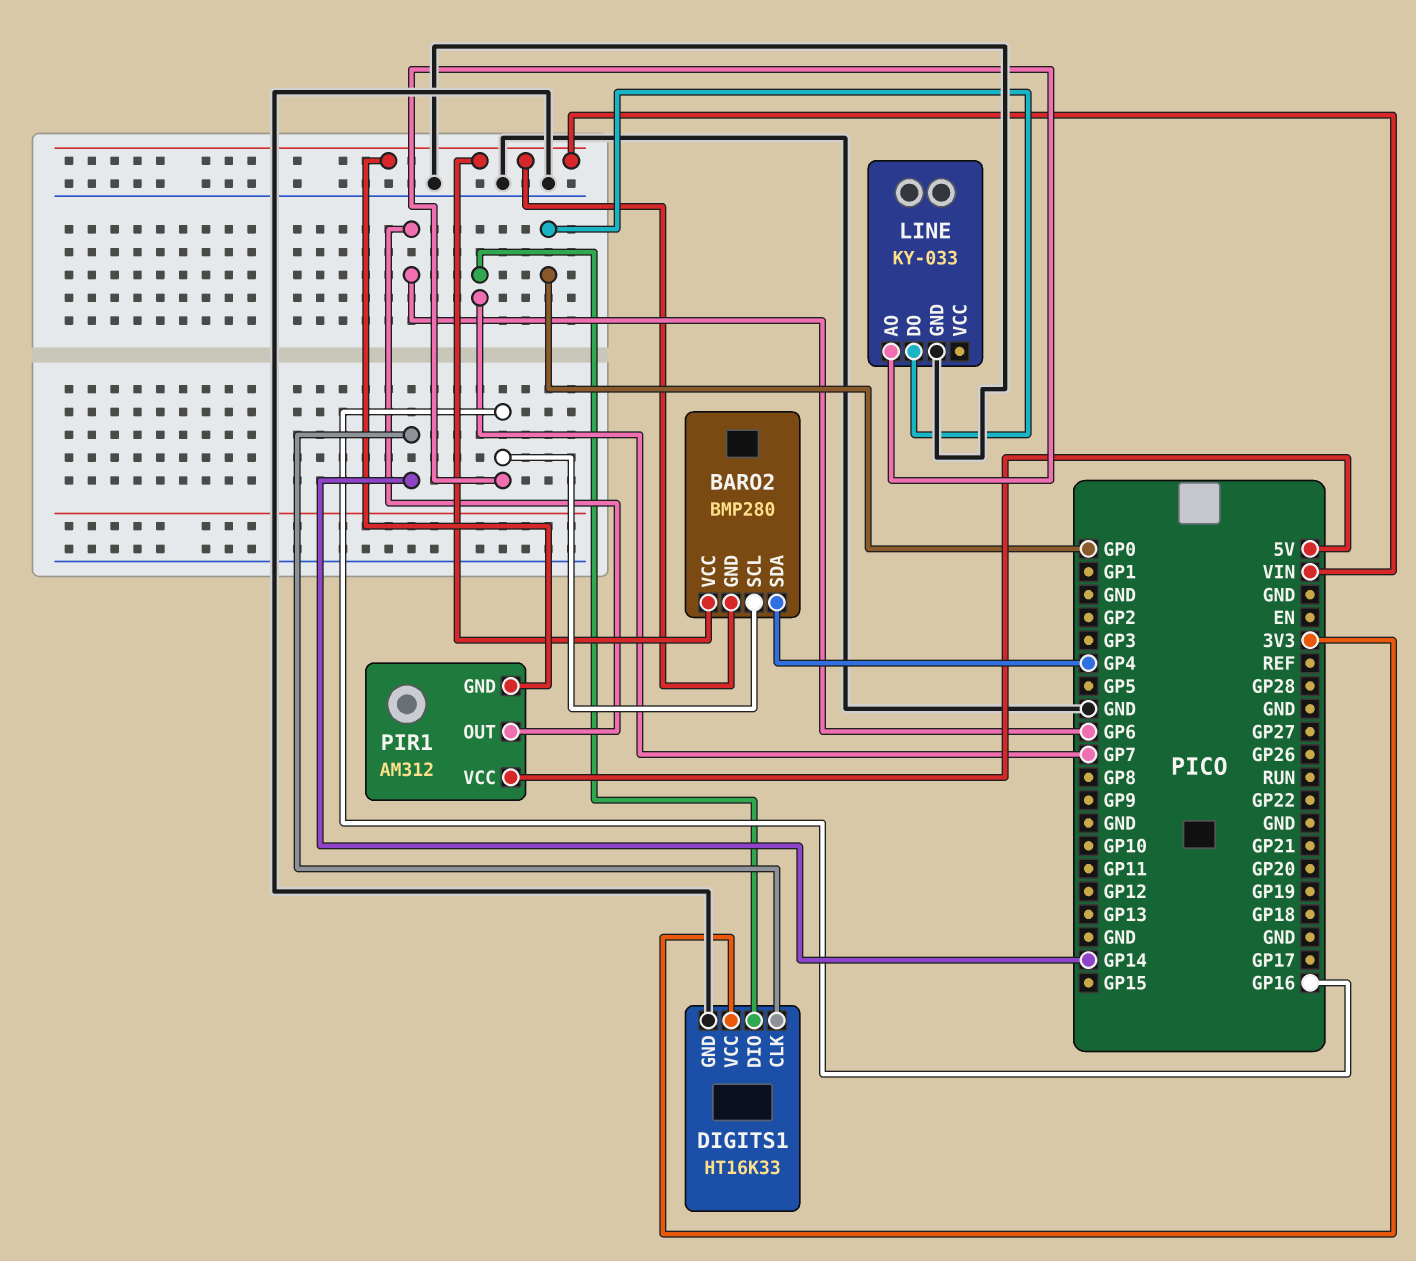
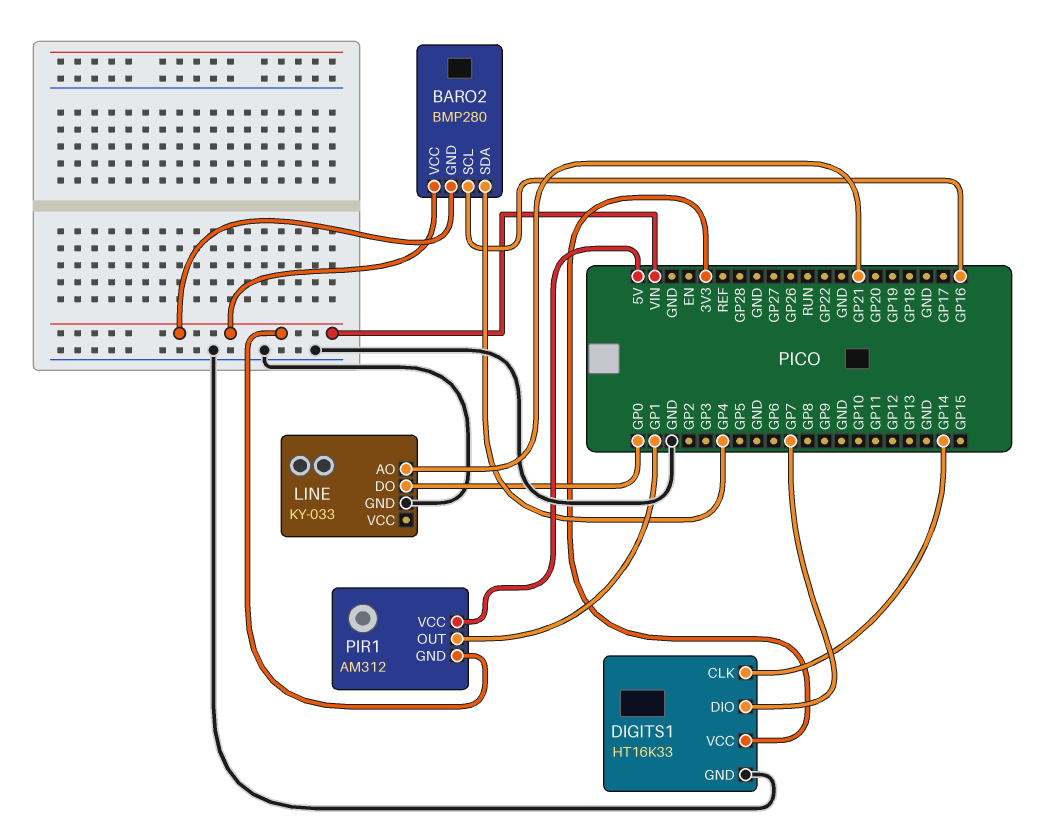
LINE pin AO: GP16 -> GP21
PIR1 pin OUT: GP6 -> GP1

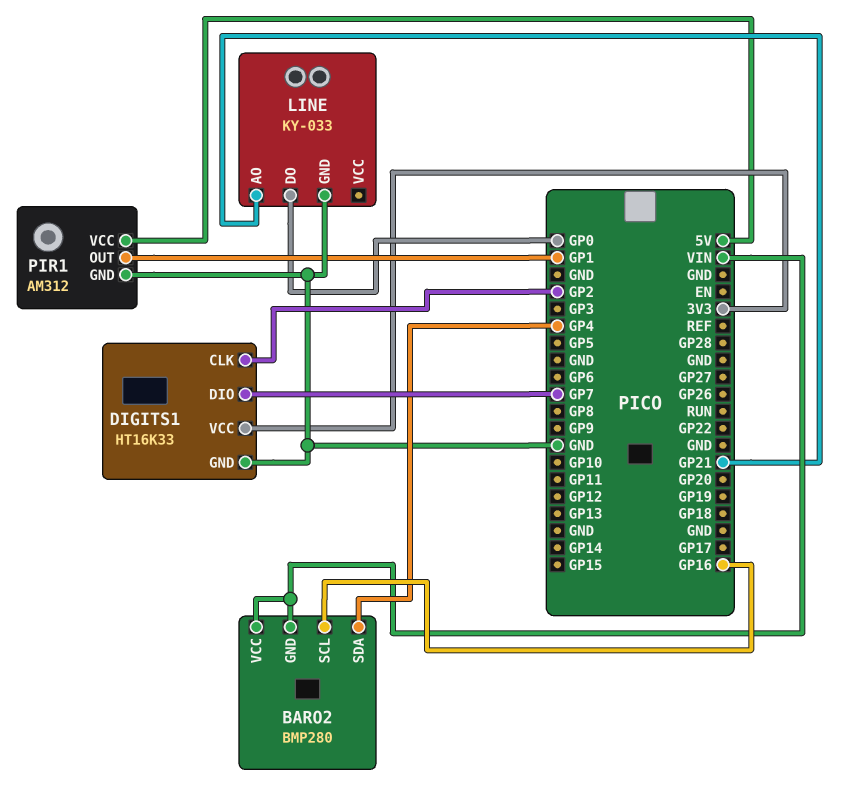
DIGITS1 pin CLK: GP14 -> GP2
PIR1 pin GND: VIN -> GND

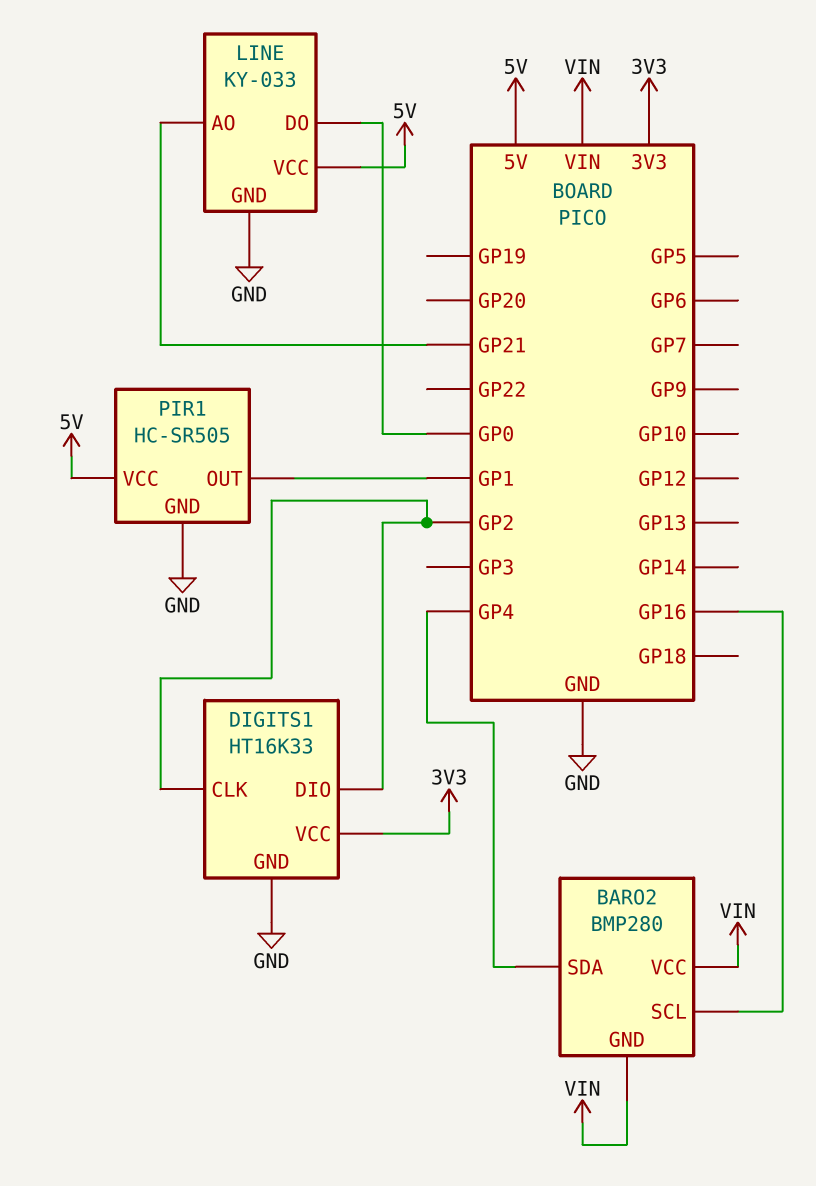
DIGITS1 pin DIO: GP7 -> GP2
LINE pin VCC: none -> 5V
PIR1: AM312 -> HC-SR505

